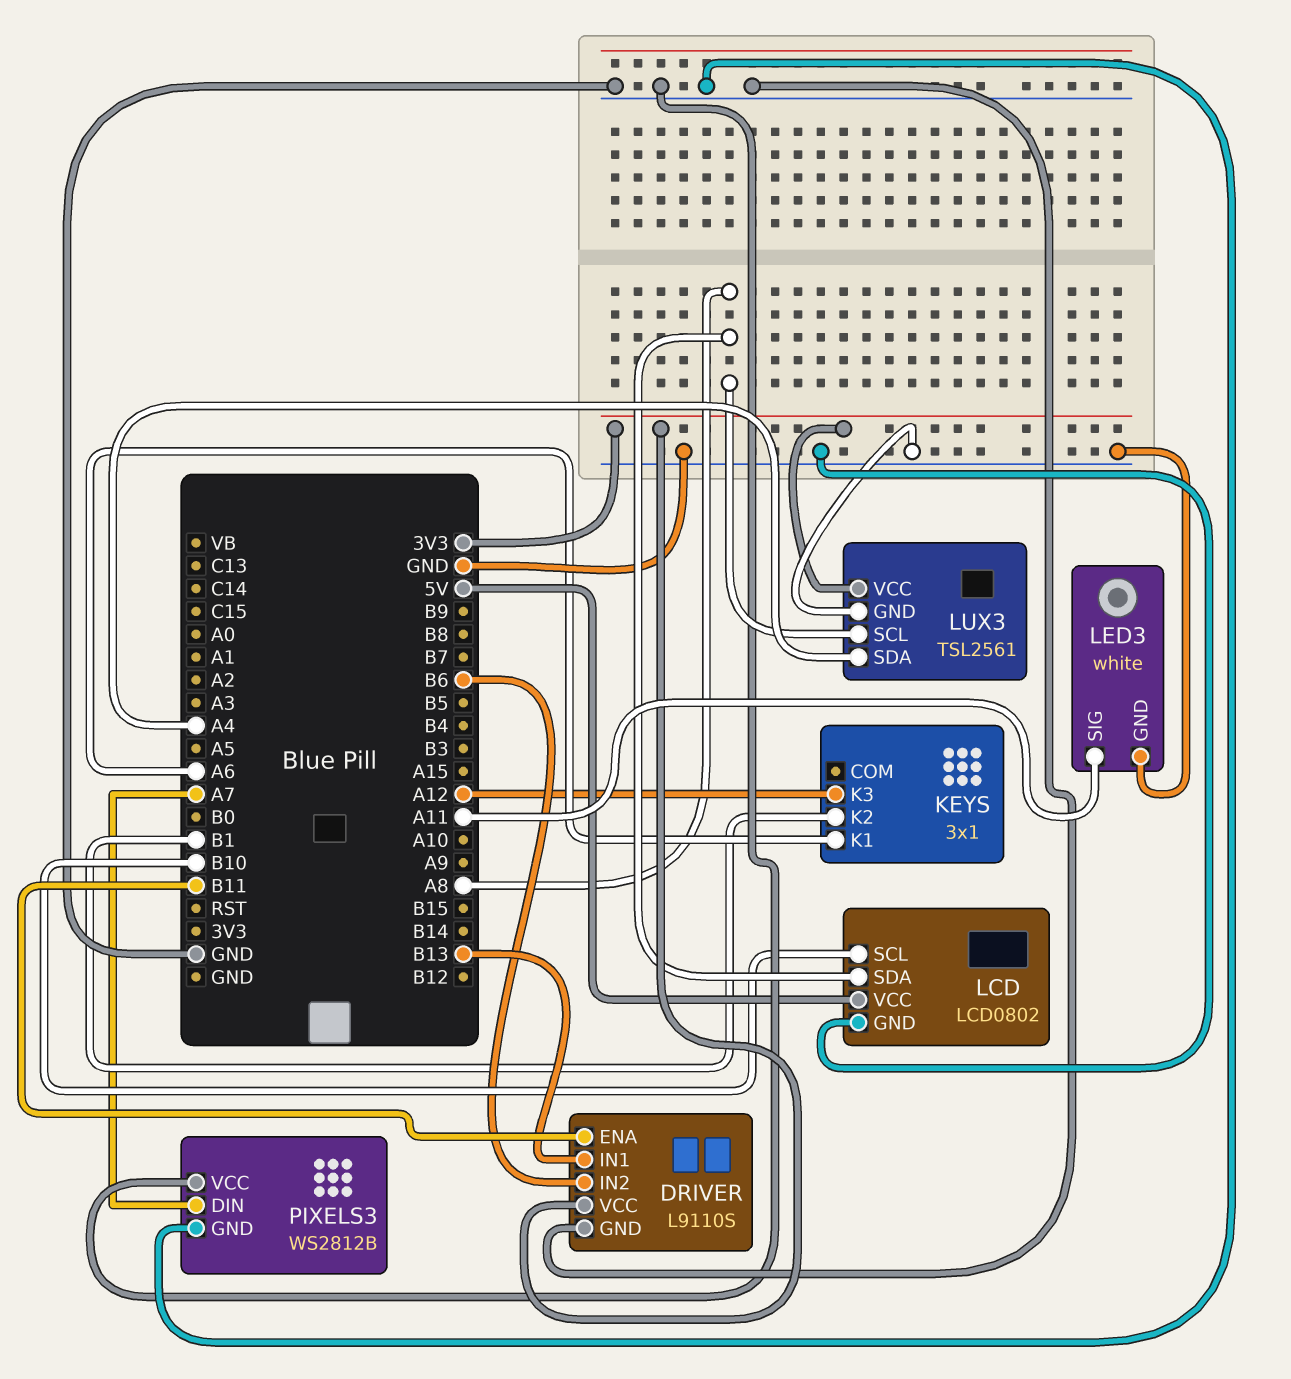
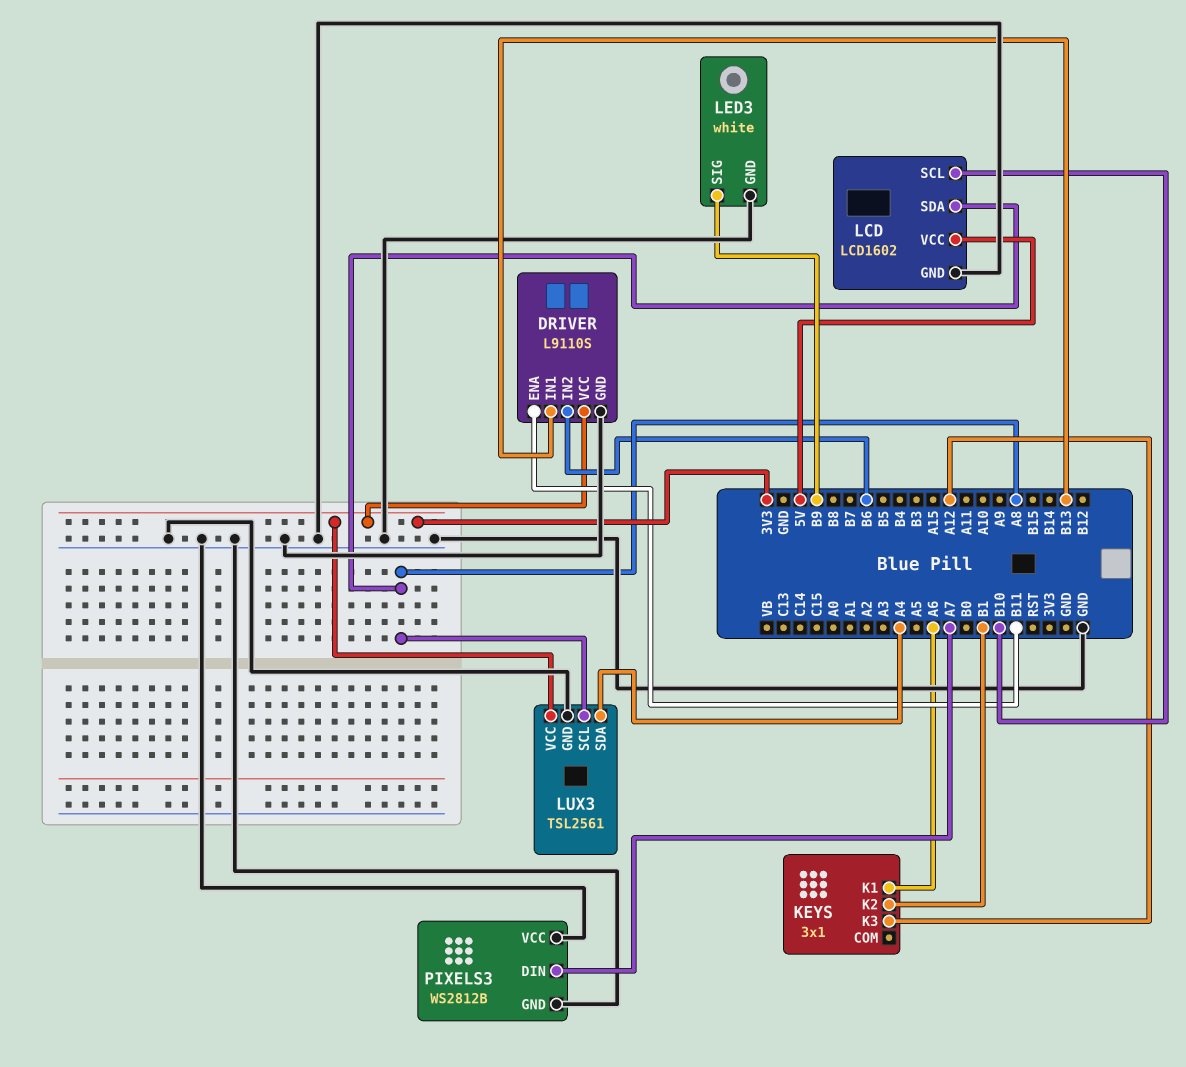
LCD: LCD0802 -> LCD1602
LED3 pin SIG: A11 -> B9

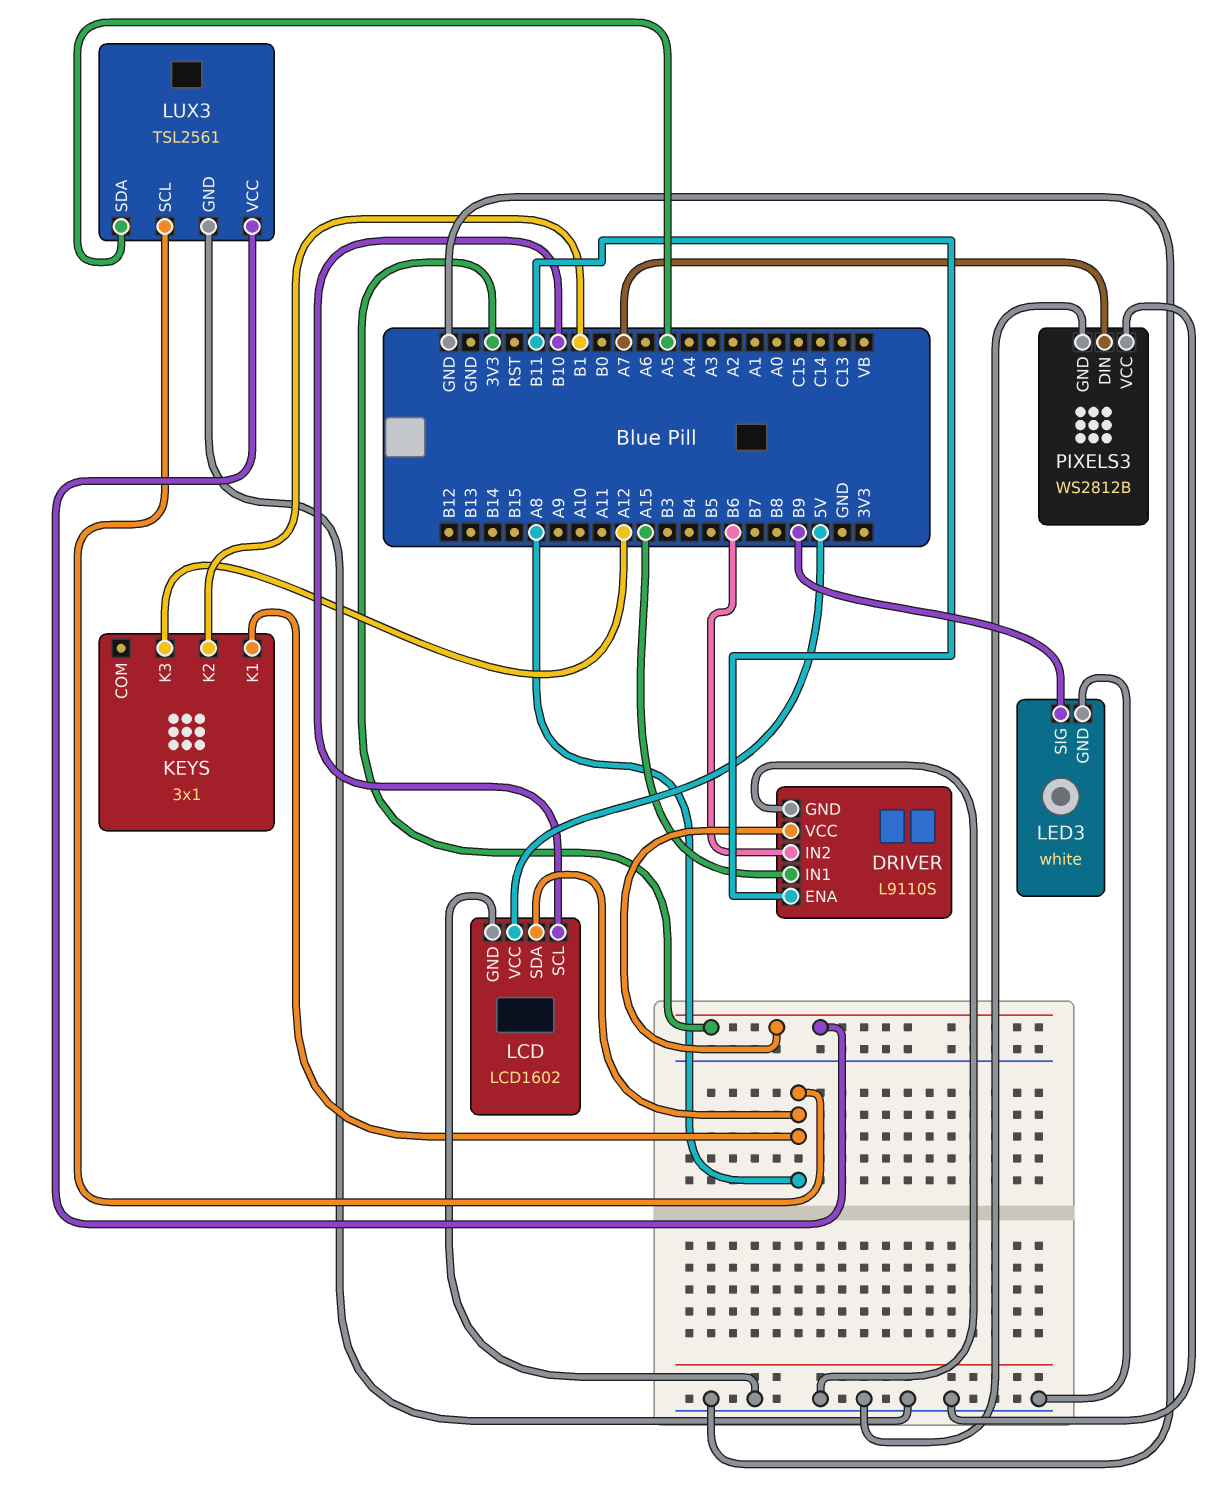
DRIVER pin IN1: B13 -> A15
KEYS pin K1: A6 -> A8
LUX3 pin SDA: A4 -> A5

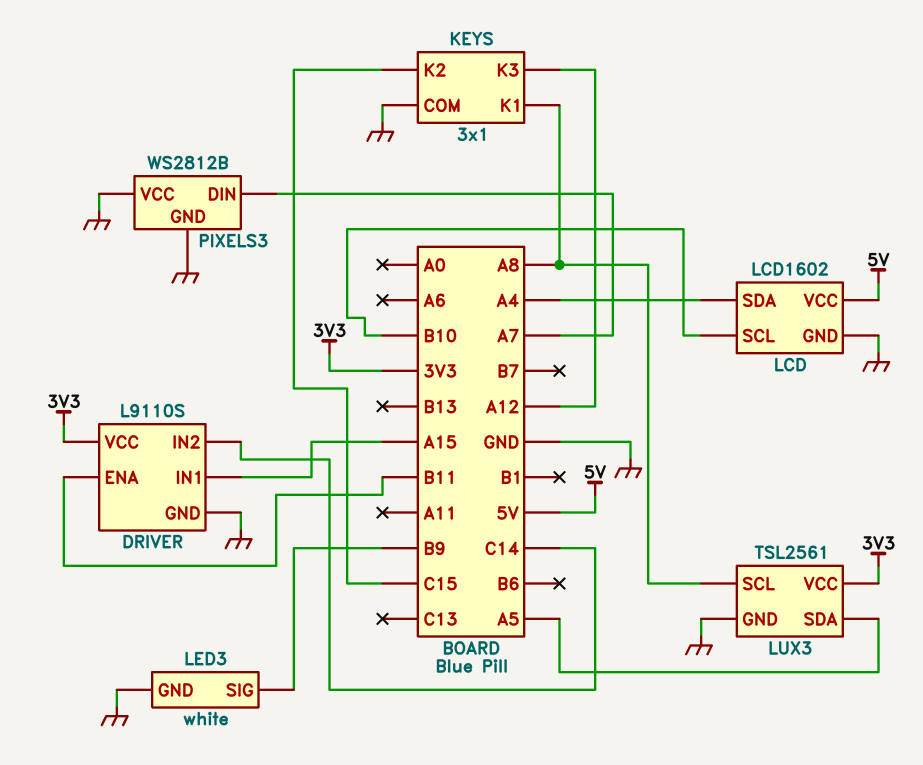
DRIVER pin IN2: B6 -> C14
KEYS pin COM: none -> GND
KEYS pin K2: B1 -> C15
LCD pin SDA: A8 -> A4

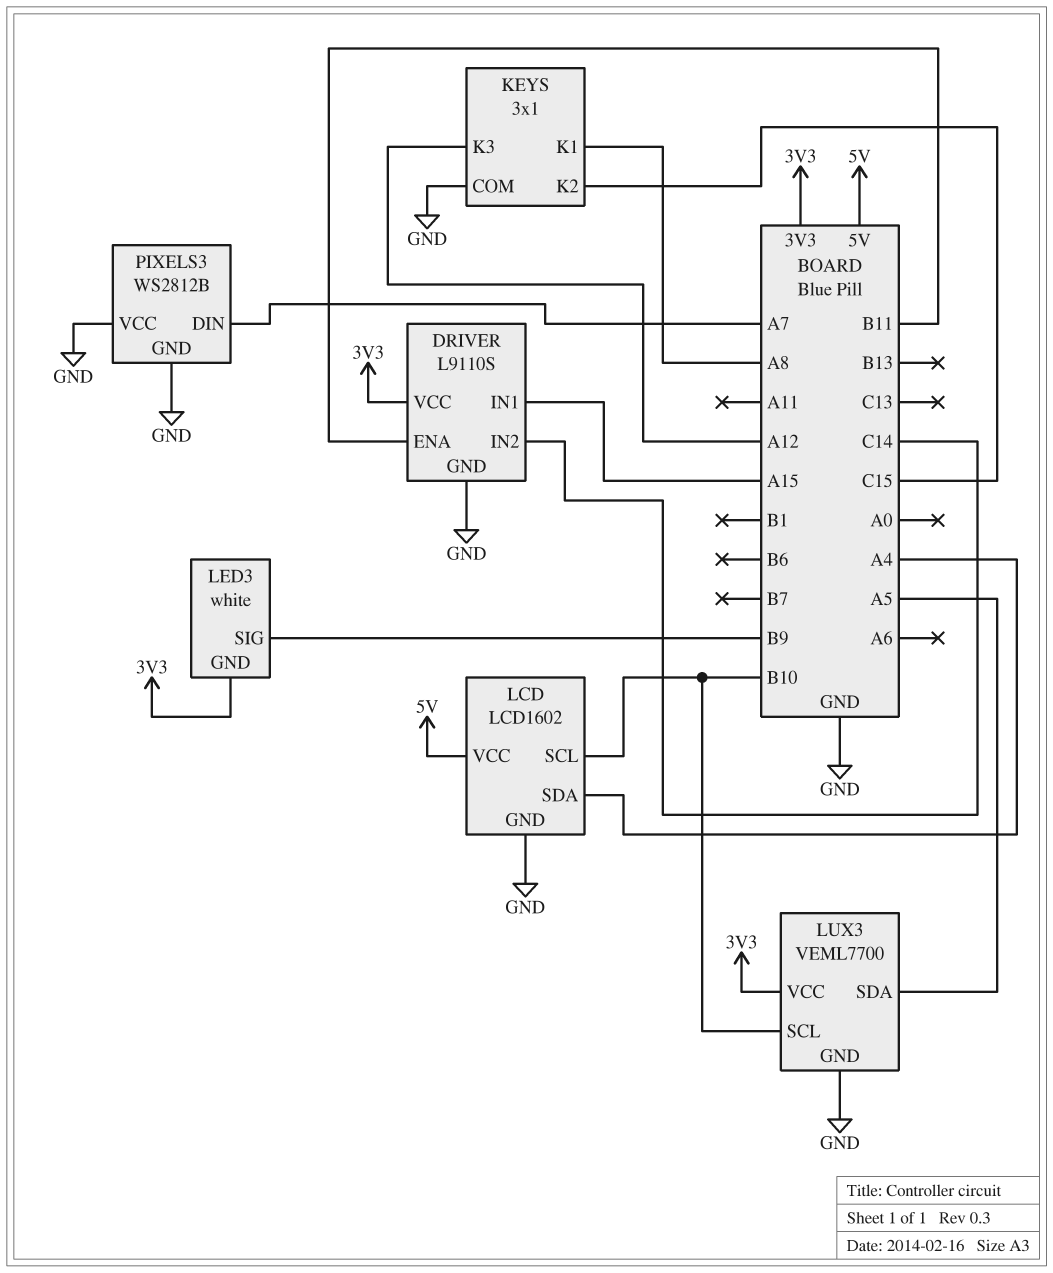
LED3 pin GND: GND -> 3V3
LUX3: TSL2561 -> VEML7700
LUX3 pin SCL: A8 -> B10

